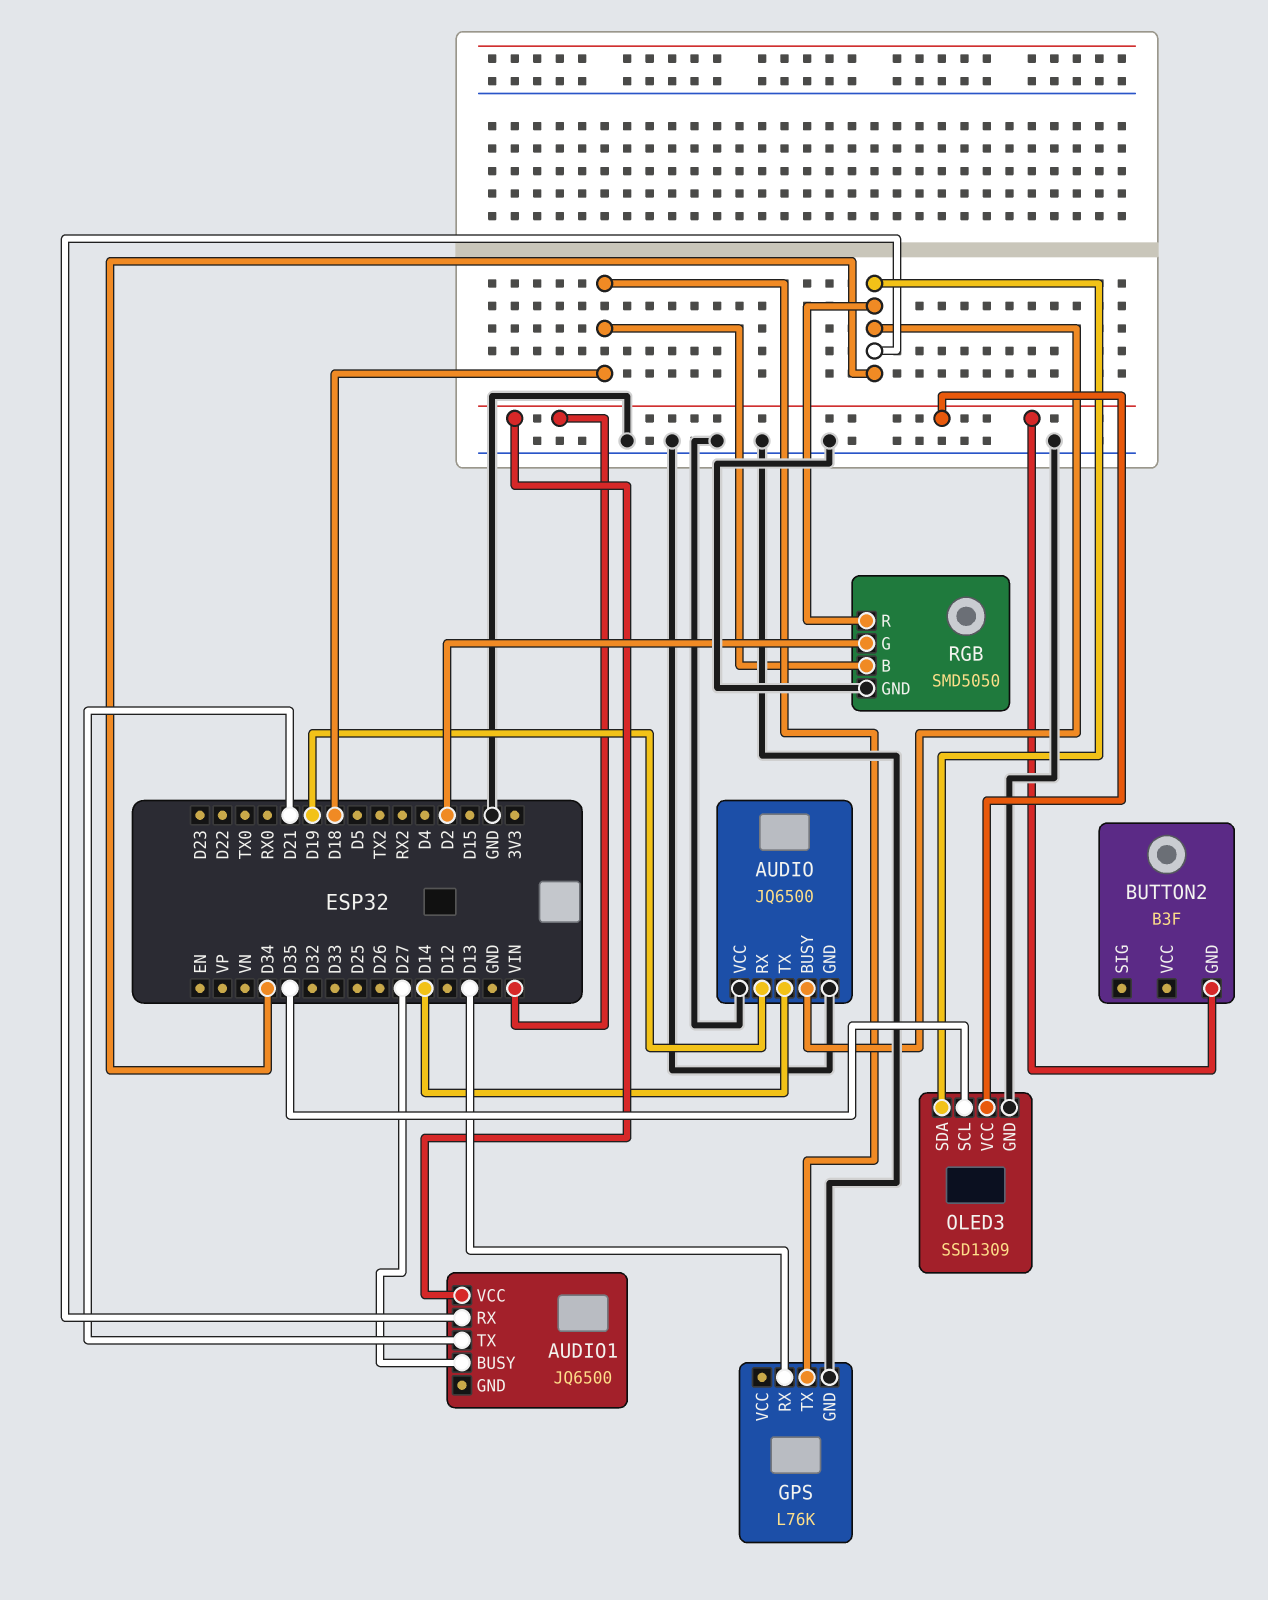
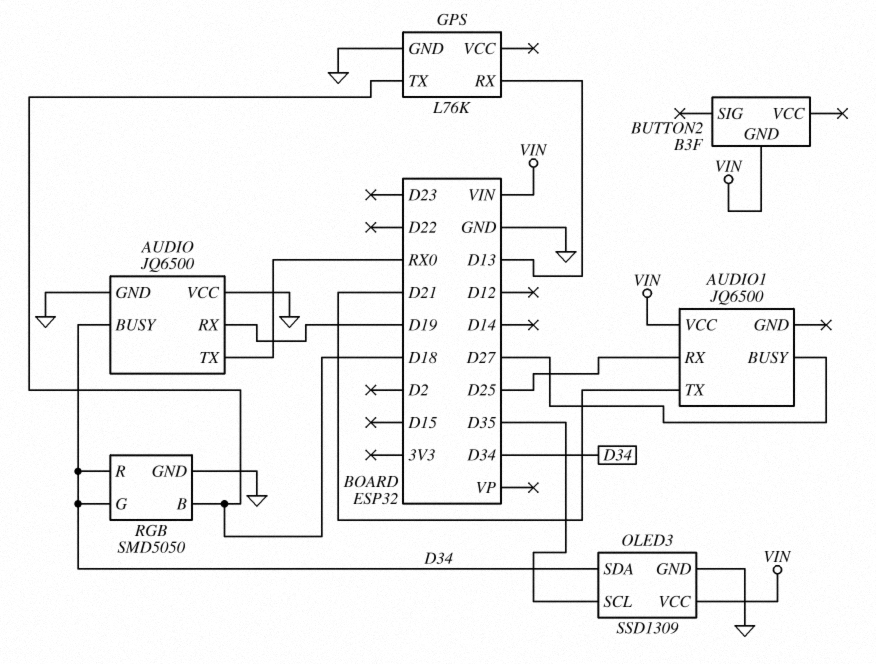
AUDIO pin TX: D14 -> RX0
AUDIO1 pin RX: D34 -> D25
RGB pin G: D2 -> D34

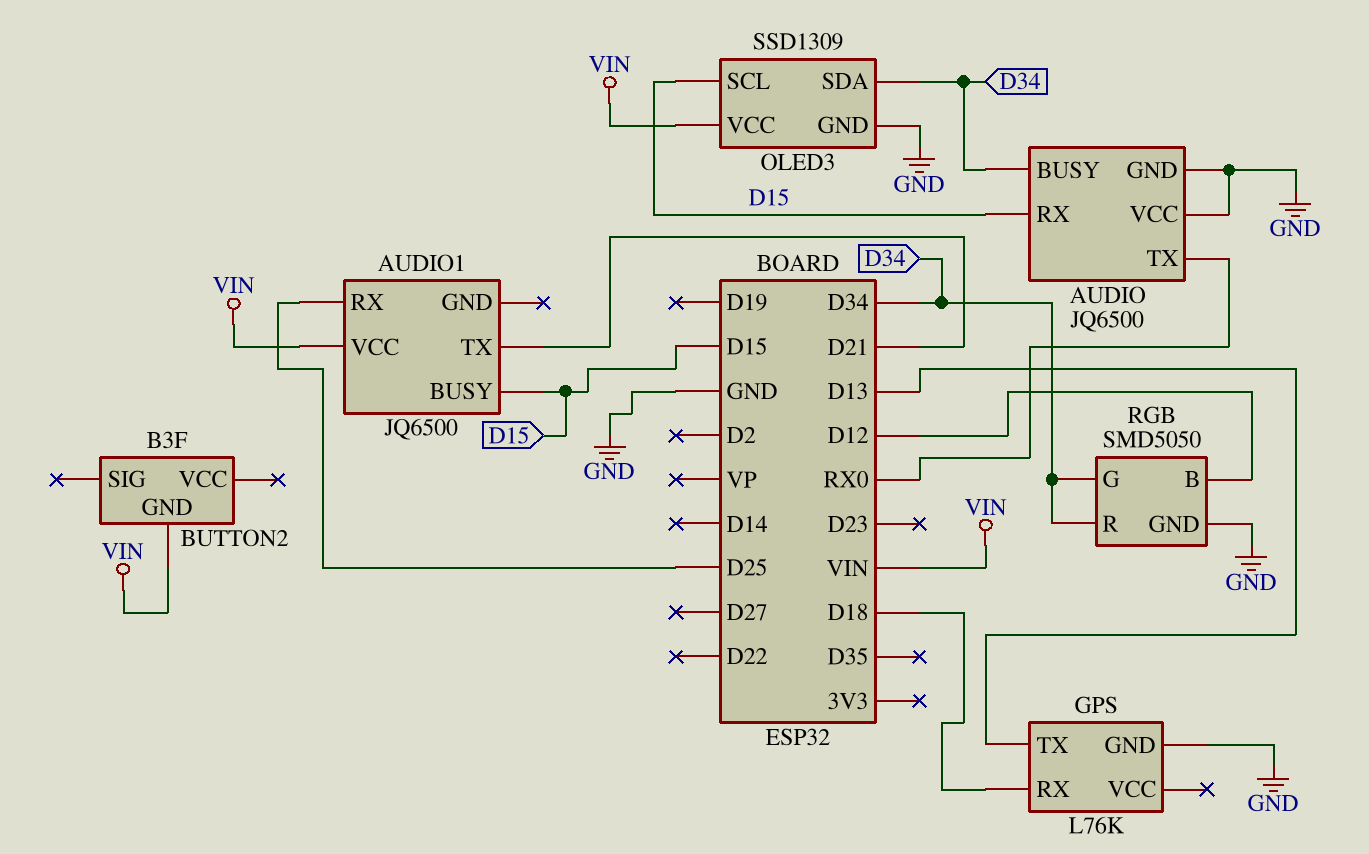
AUDIO pin RX: D19 -> D15
AUDIO1 pin BUSY: D27 -> D15
GPS pin RX: D13 -> D18
GPS pin TX: D18 -> D13
OLED3 pin SCL: D35 -> D15
RGB pin B: D18 -> D12

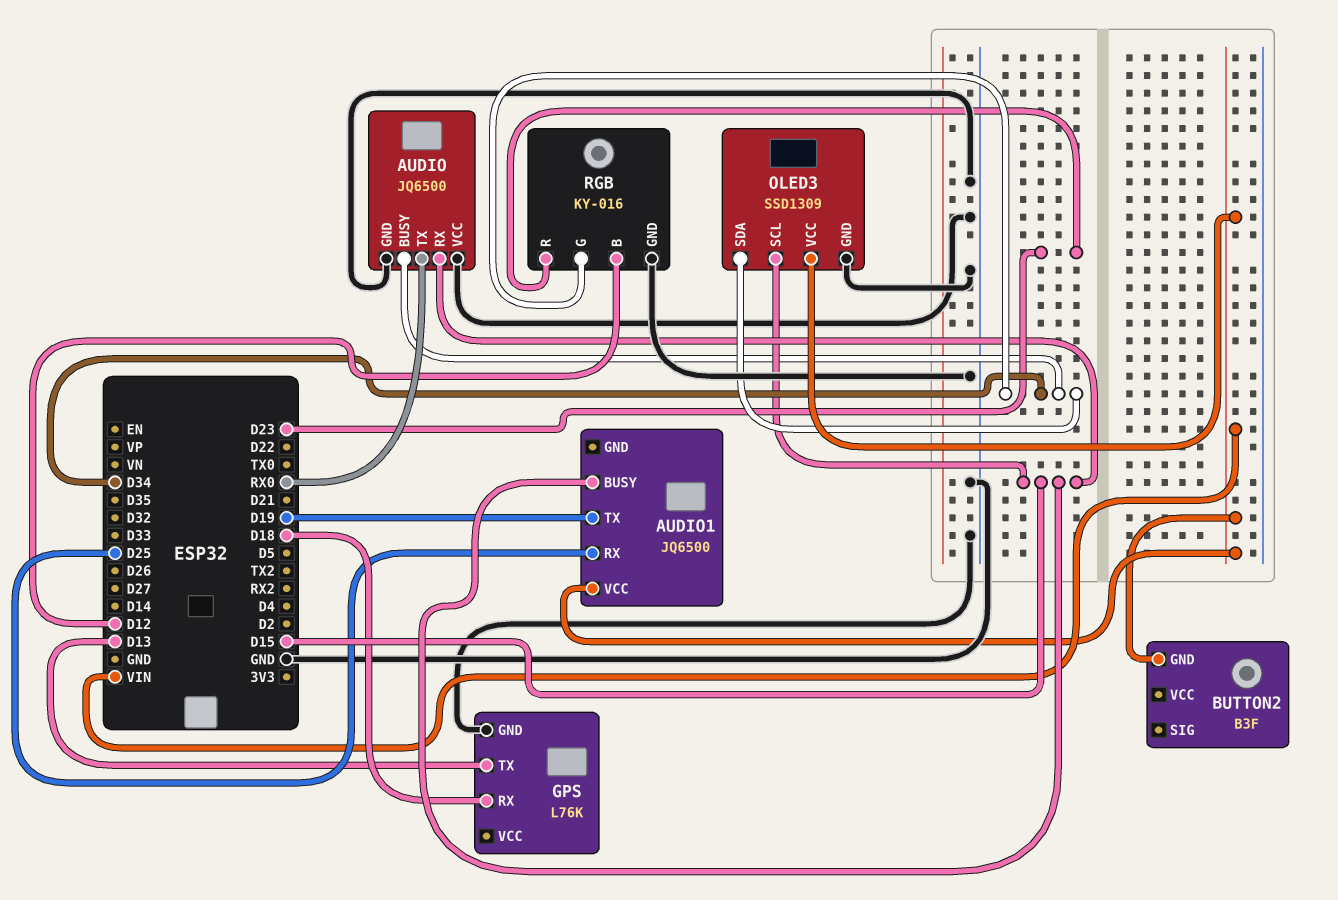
AUDIO1 pin TX: D21 -> D19
RGB: SMD5050 -> KY-016
RGB pin R: D34 -> D23

